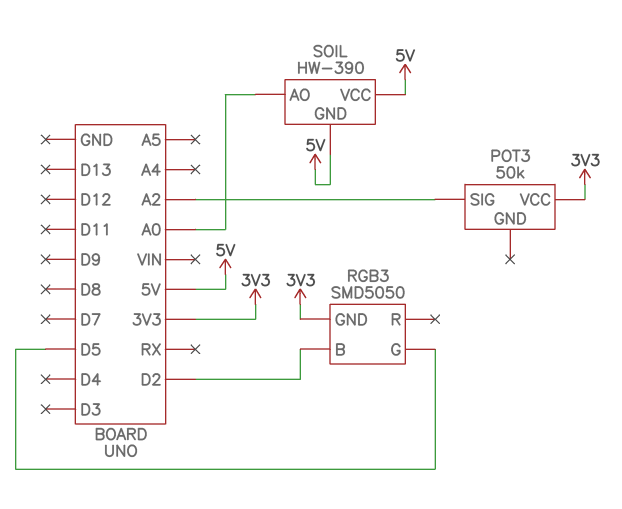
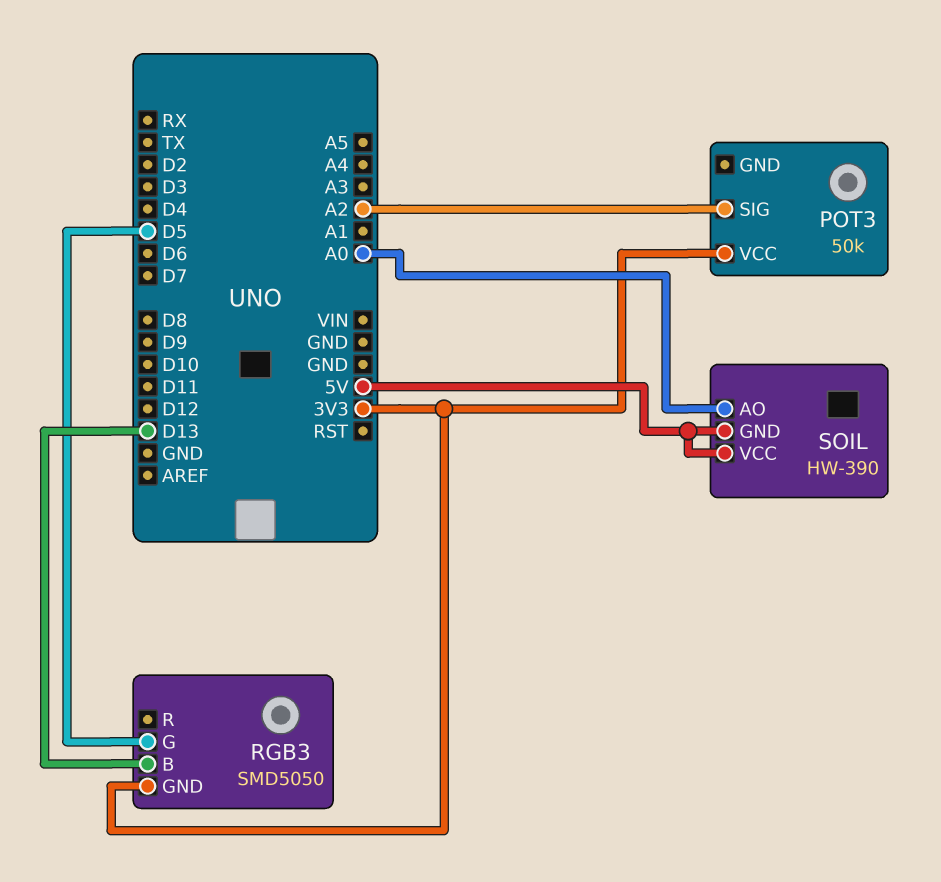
RGB3 pin B: D2 -> D13

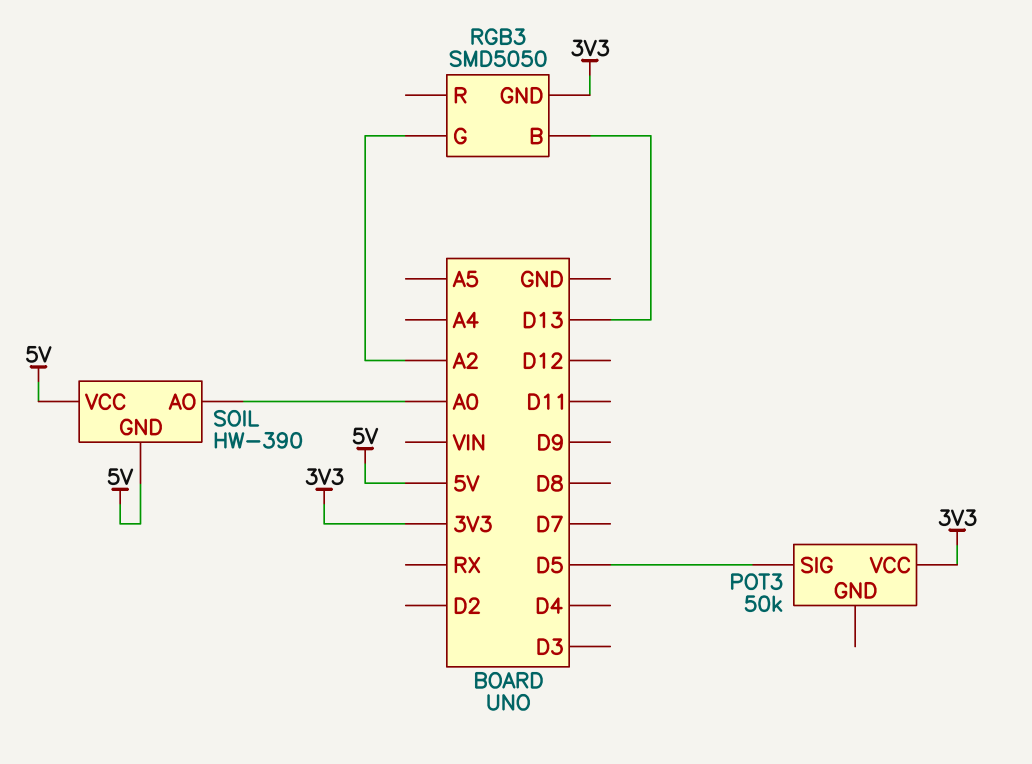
POT3 pin SIG: A2 -> D5
RGB3 pin G: D5 -> A2

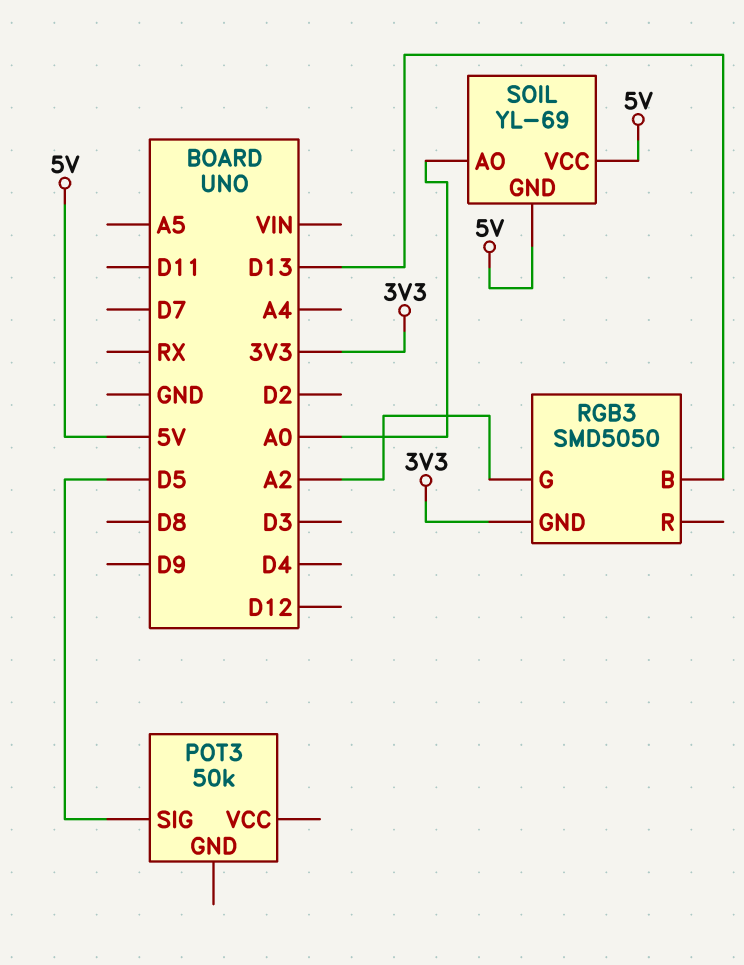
POT3 pin VCC: 3V3 -> none
SOIL: HW-390 -> YL-69

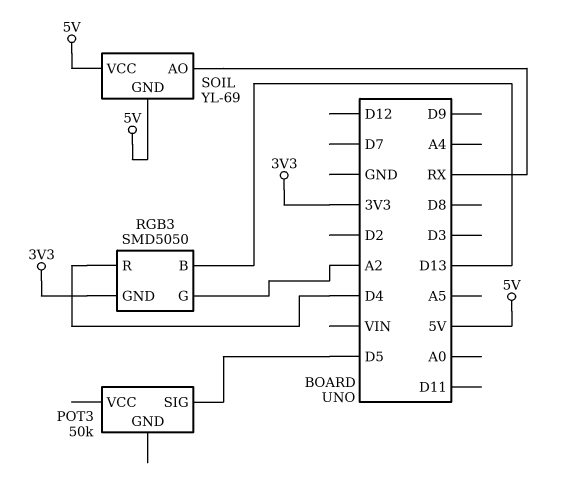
RGB3 pin R: none -> D4
SOIL pin AO: A0 -> RX

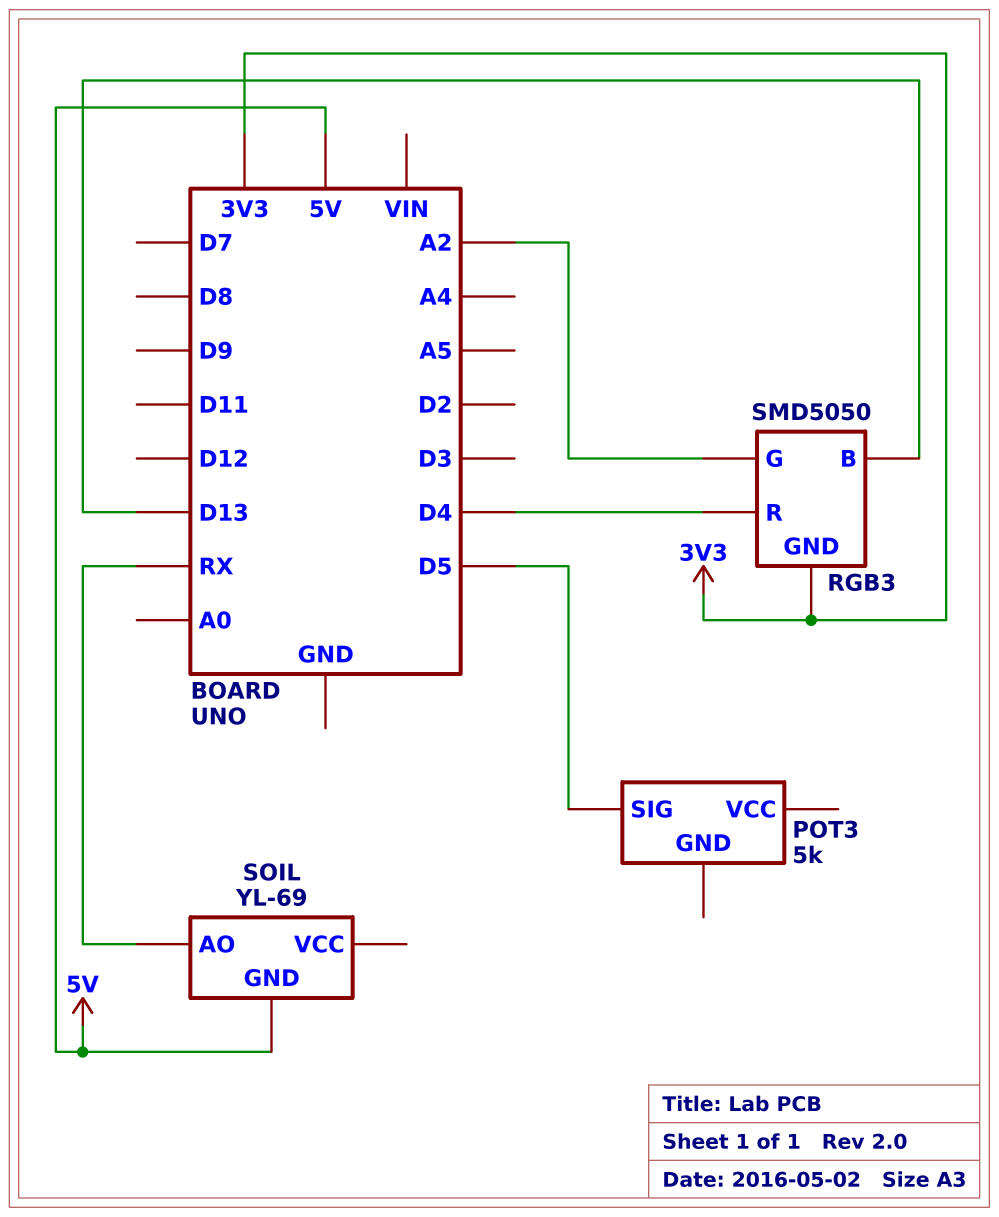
POT3: 50k -> 5k
SOIL pin VCC: 5V -> none

